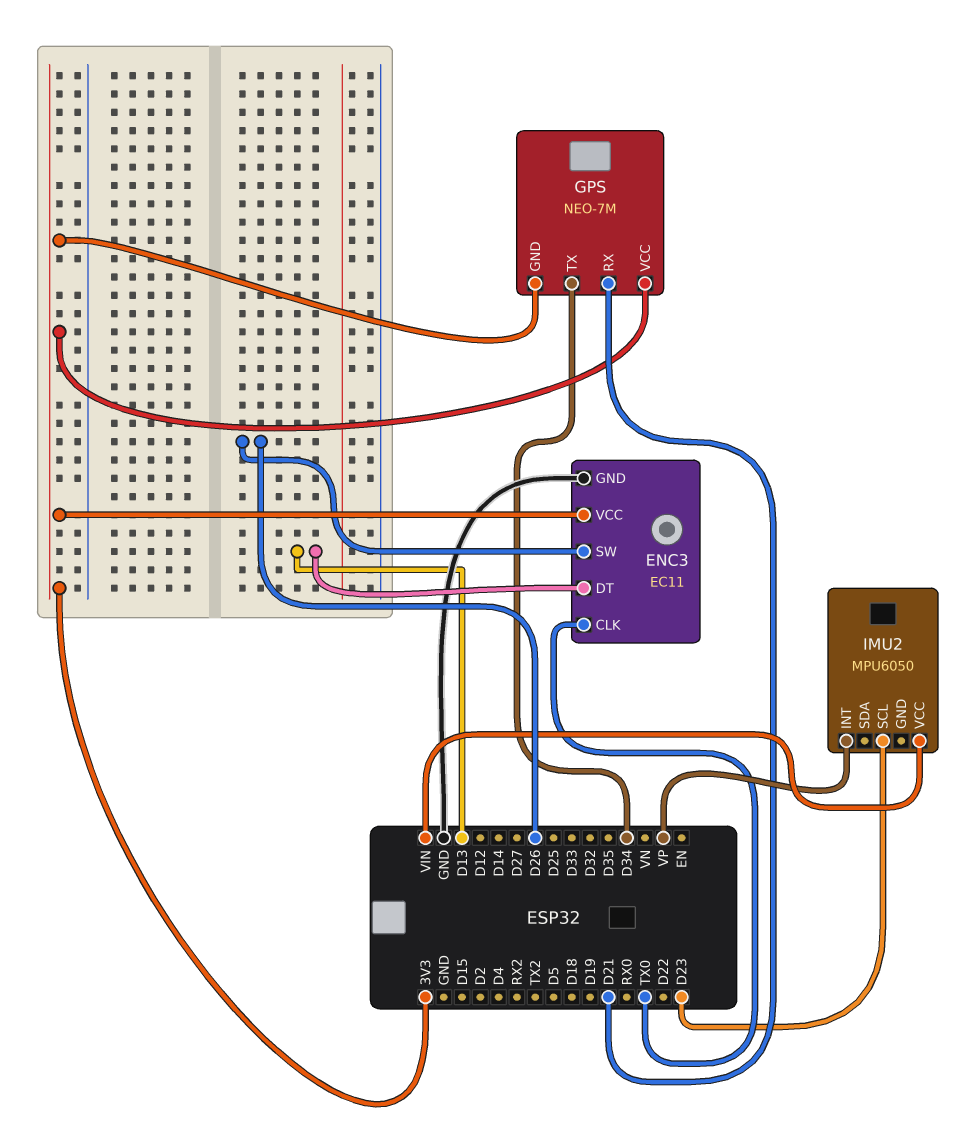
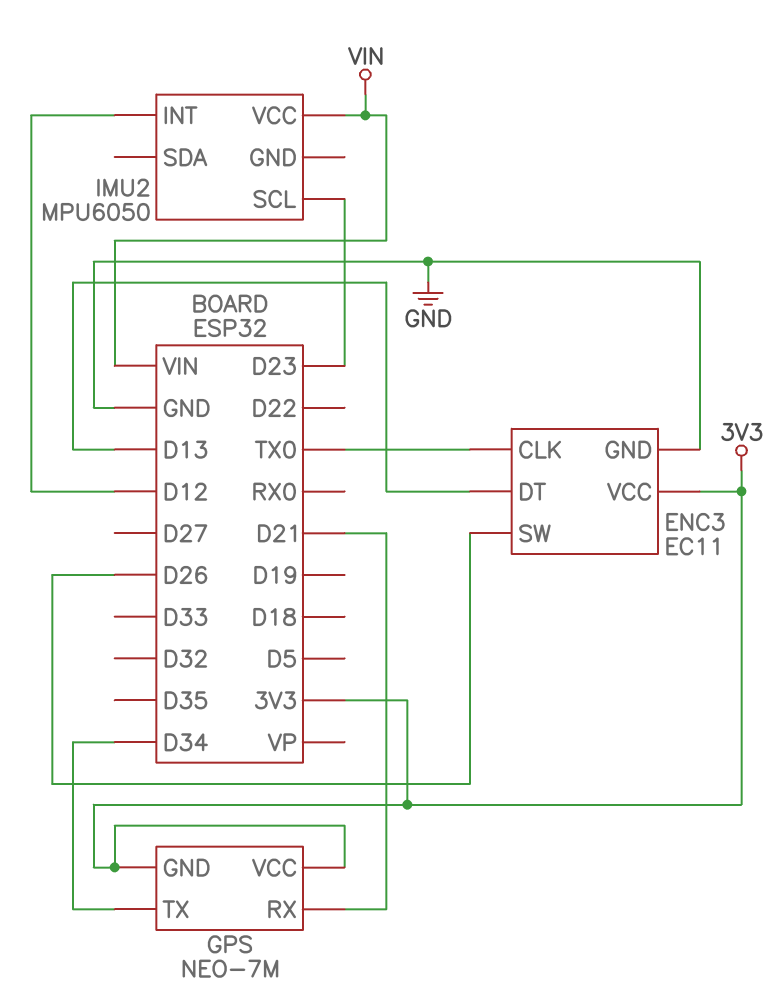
IMU2 pin INT: VP -> D12

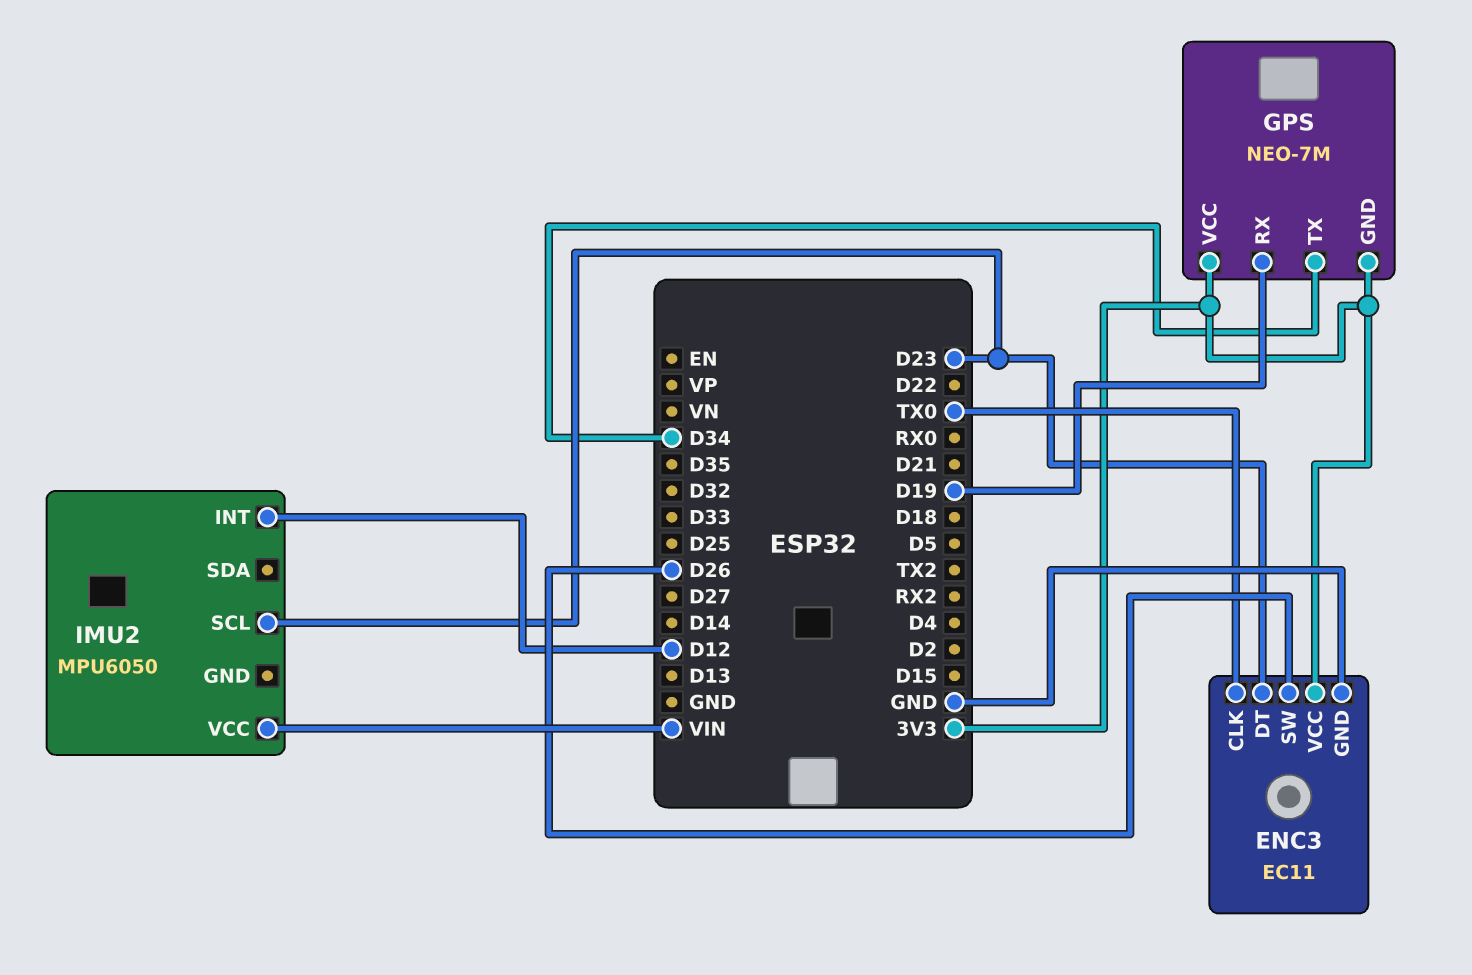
ENC3 pin DT: D13 -> D23
GPS pin RX: D21 -> D19

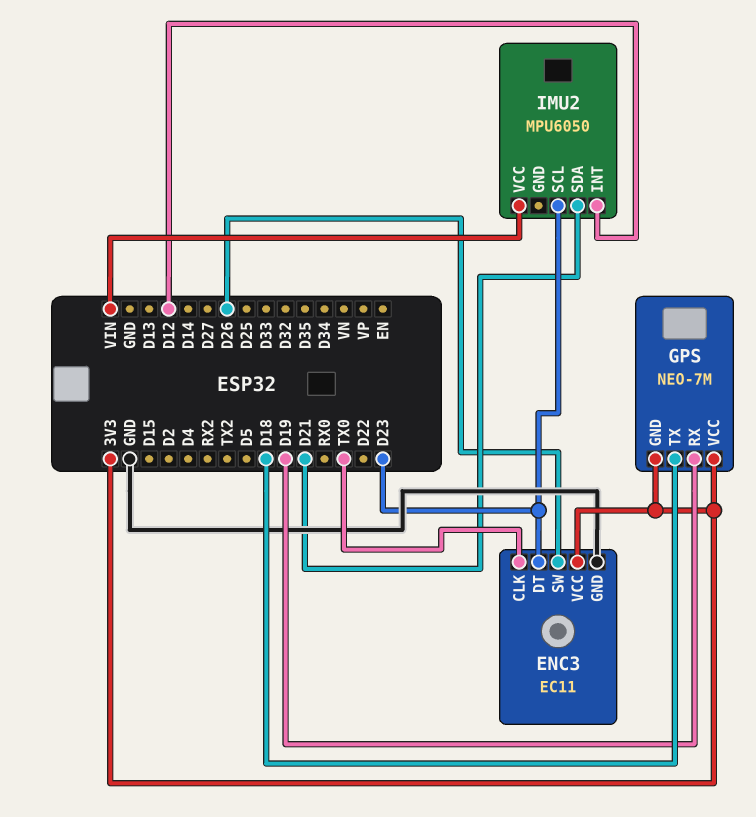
GPS pin TX: D34 -> D18
IMU2 pin SDA: none -> D21

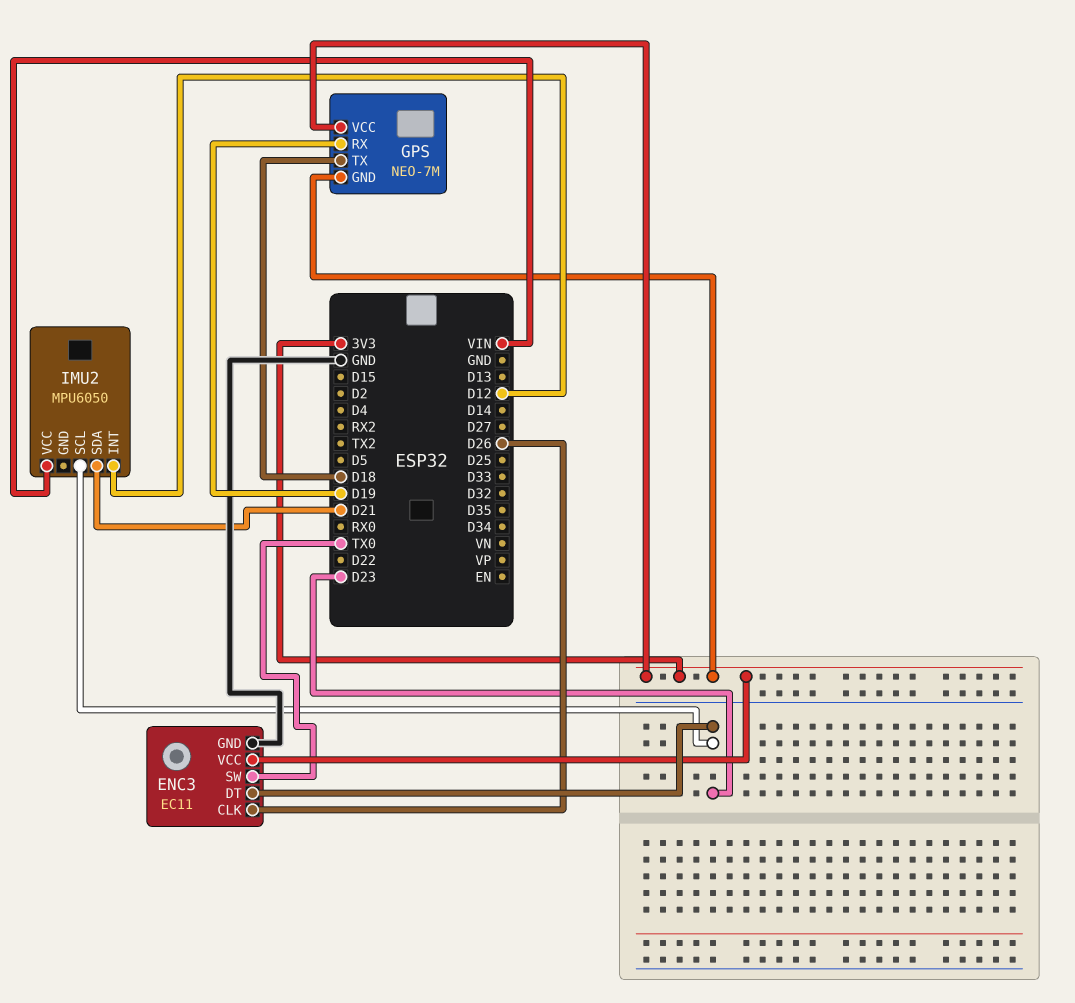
ENC3 pin CLK: TX0 -> D26
ENC3 pin SW: D26 -> TX0

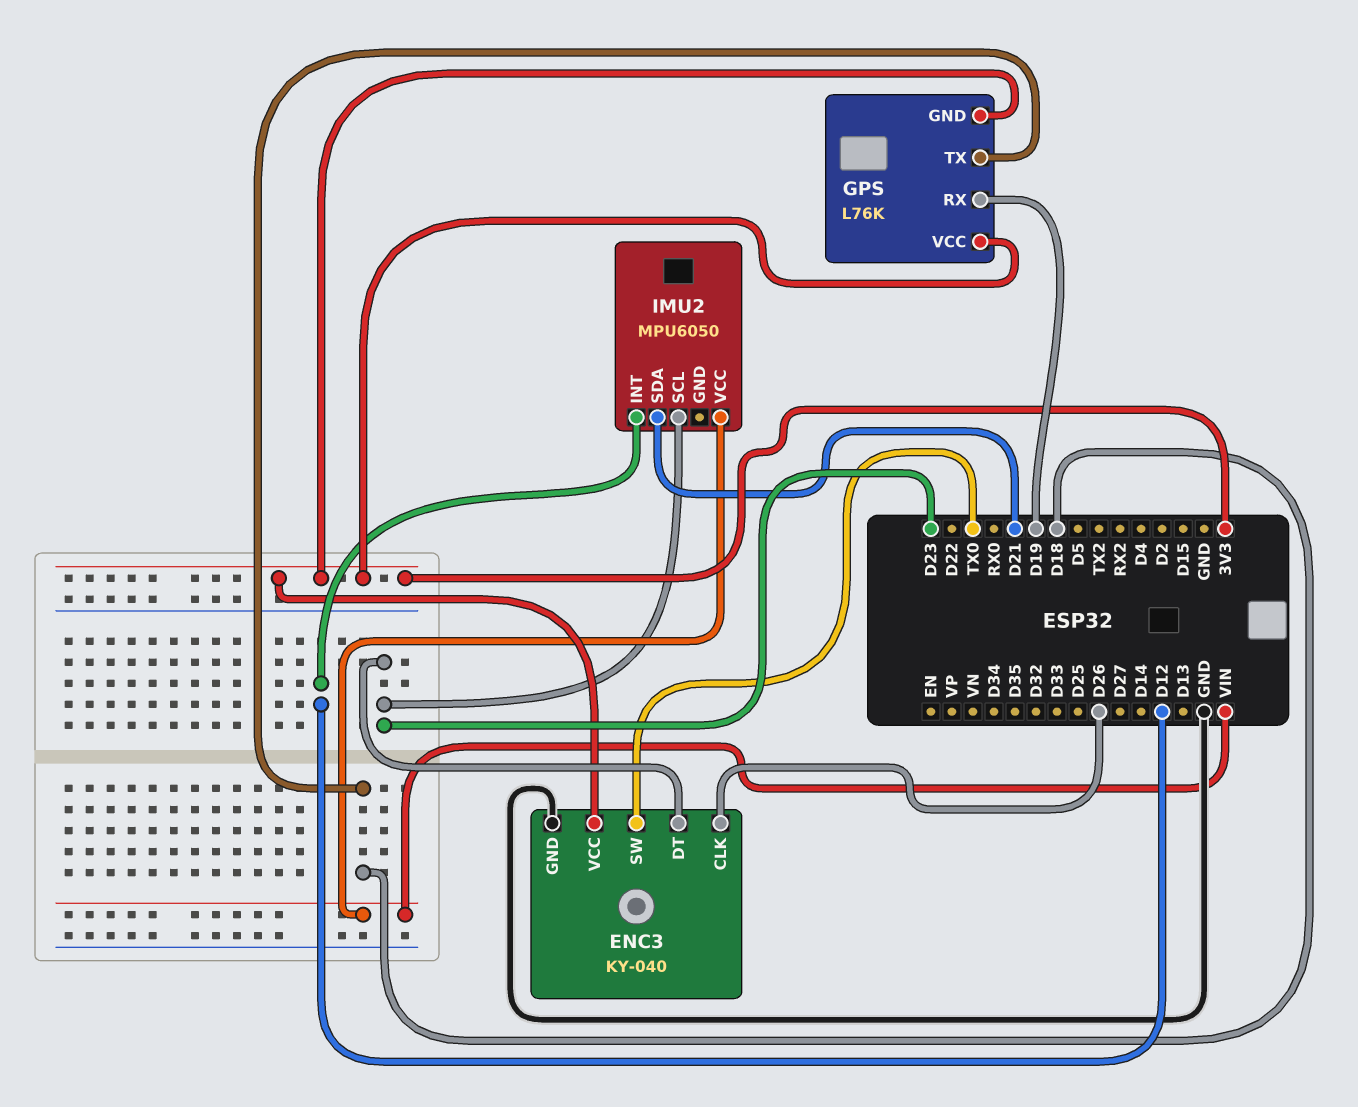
ENC3: EC11 -> KY-040
GPS: NEO-7M -> L76K

